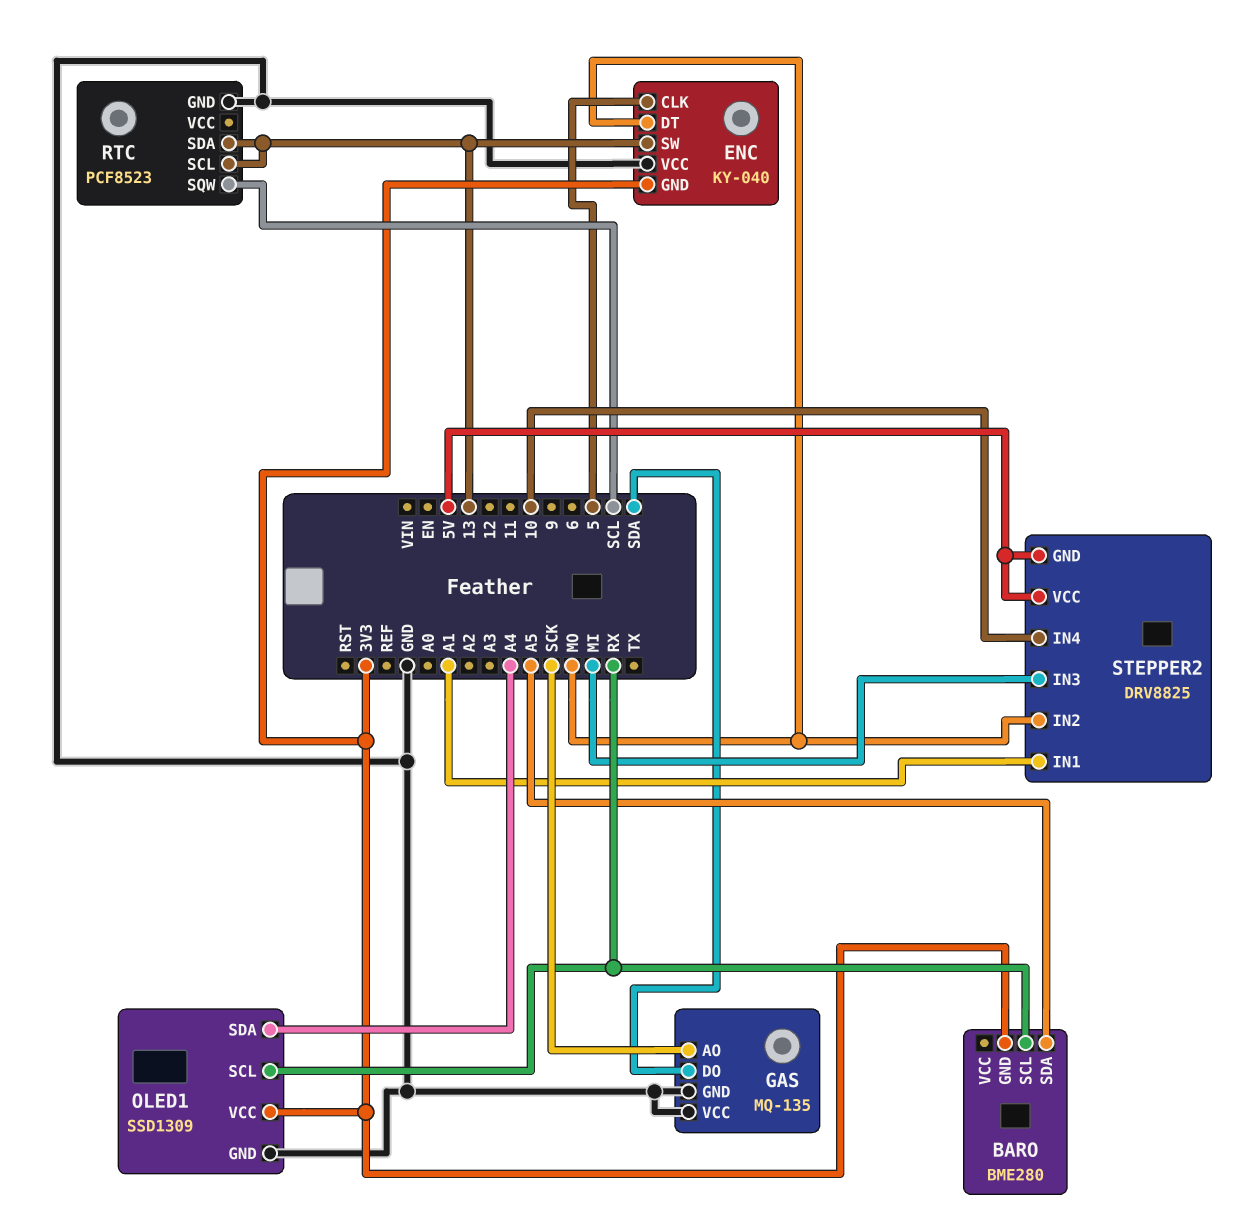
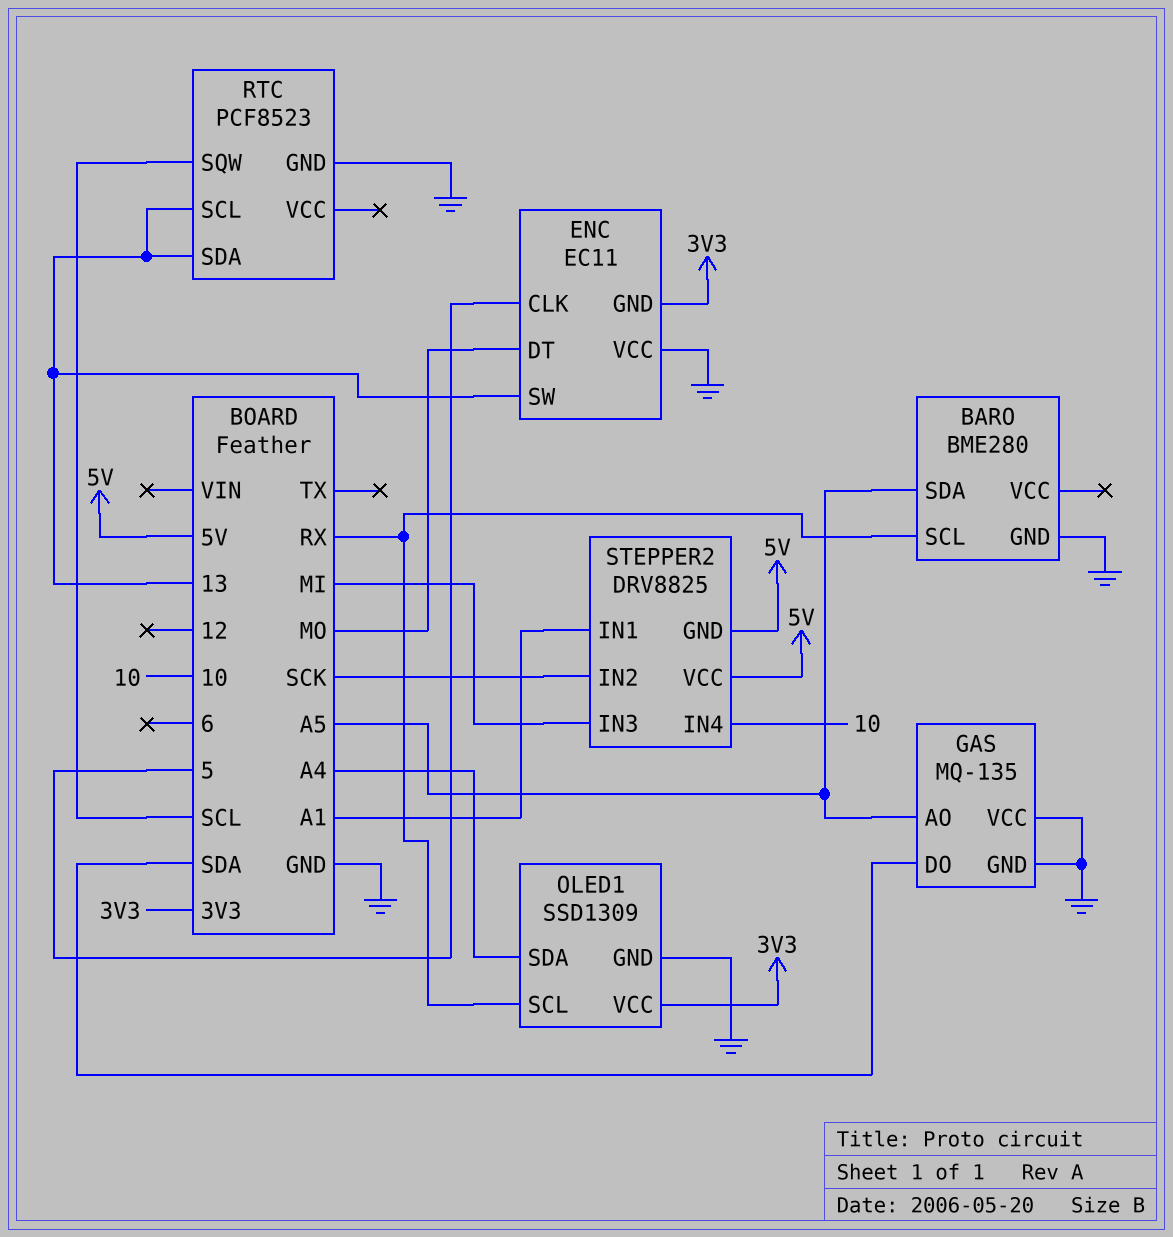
BARO pin GND: 3V3 -> GND
ENC: KY-040 -> EC11
GAS pin AO: SCK -> A5
STEPPER2 pin IN2: MO -> SCK

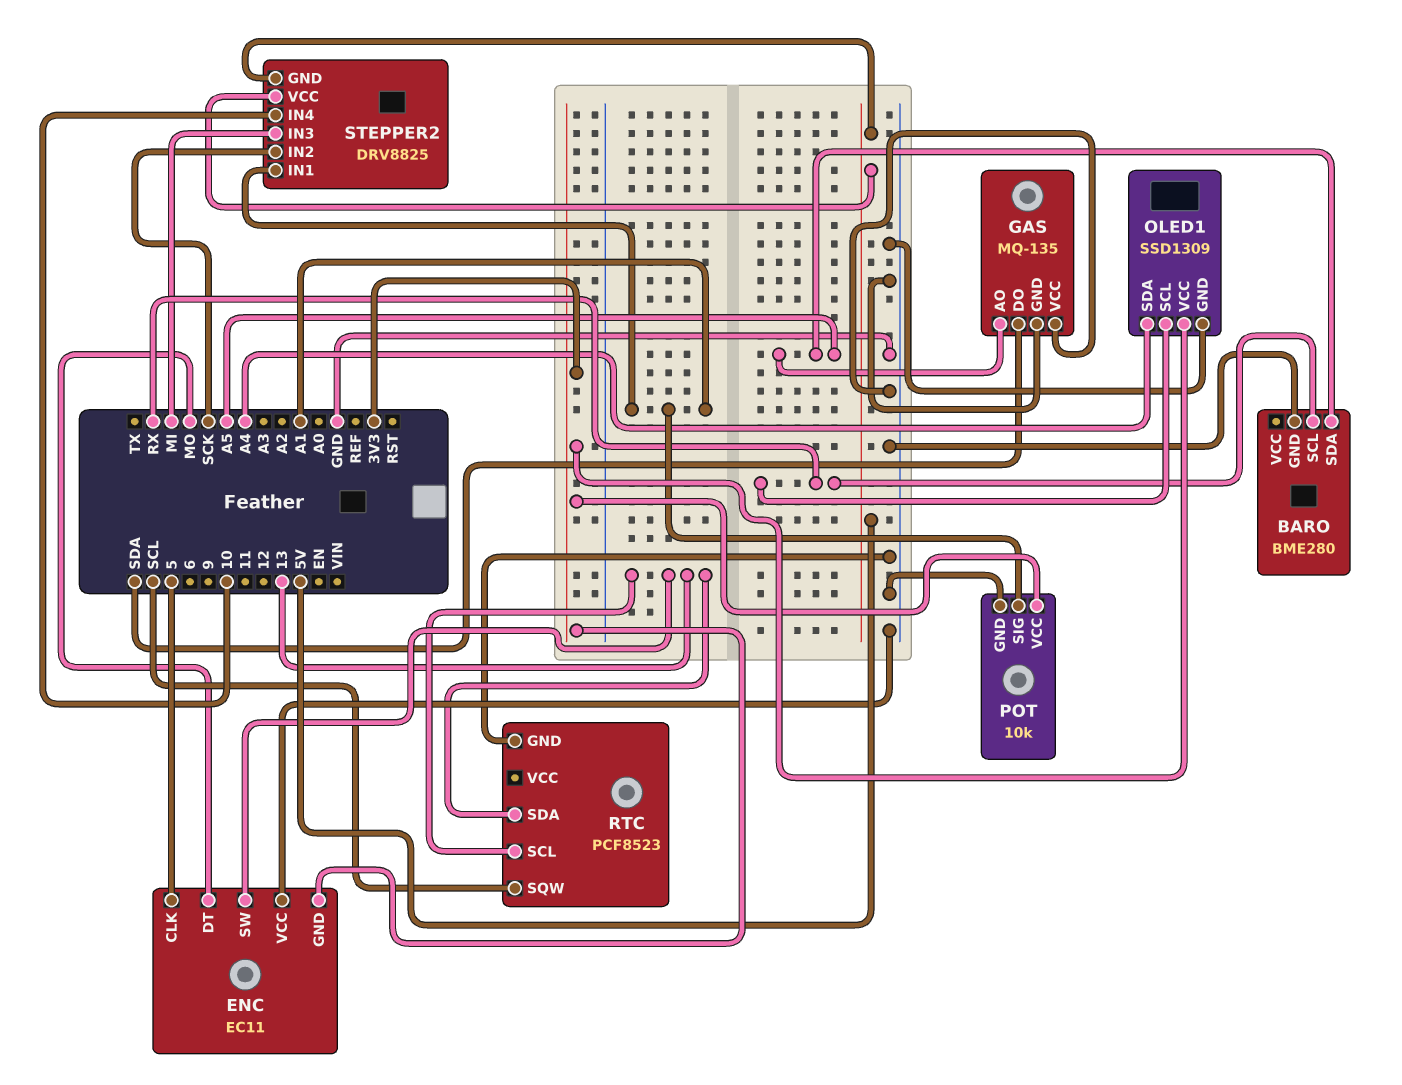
POT: none -> 10k
POT pin GND: none -> GND
POT pin SIG: none -> A1
POT pin VCC: none -> 3V3

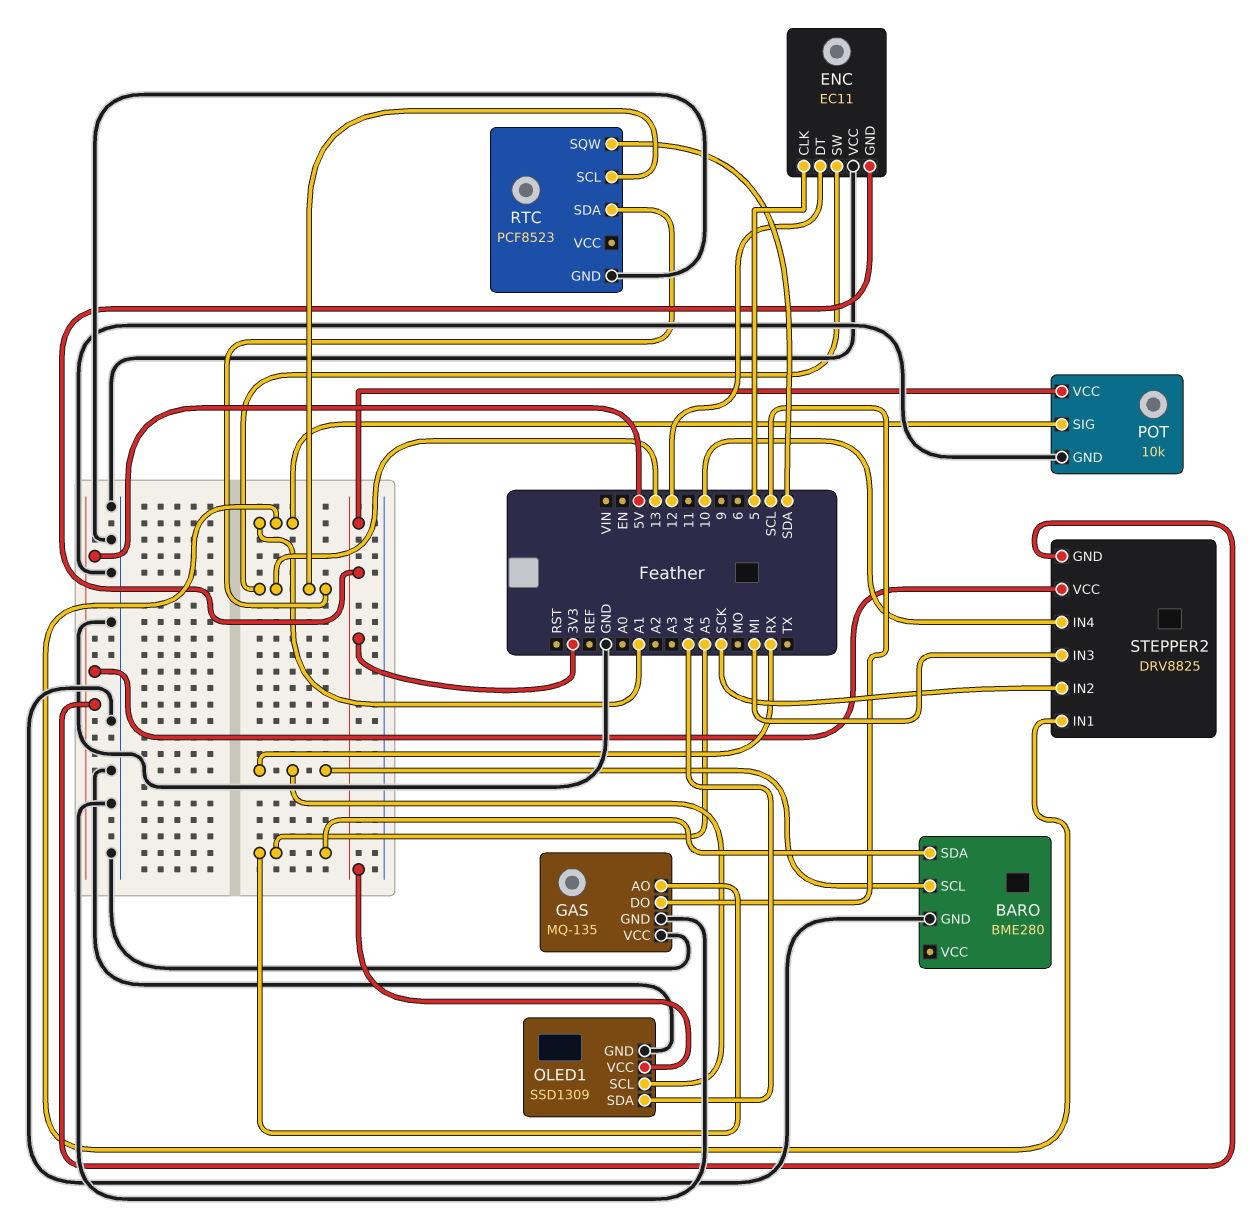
ENC pin DT: MO -> 12
GAS pin DO: SDA -> SCL
RTC pin SQW: SCL -> SDA

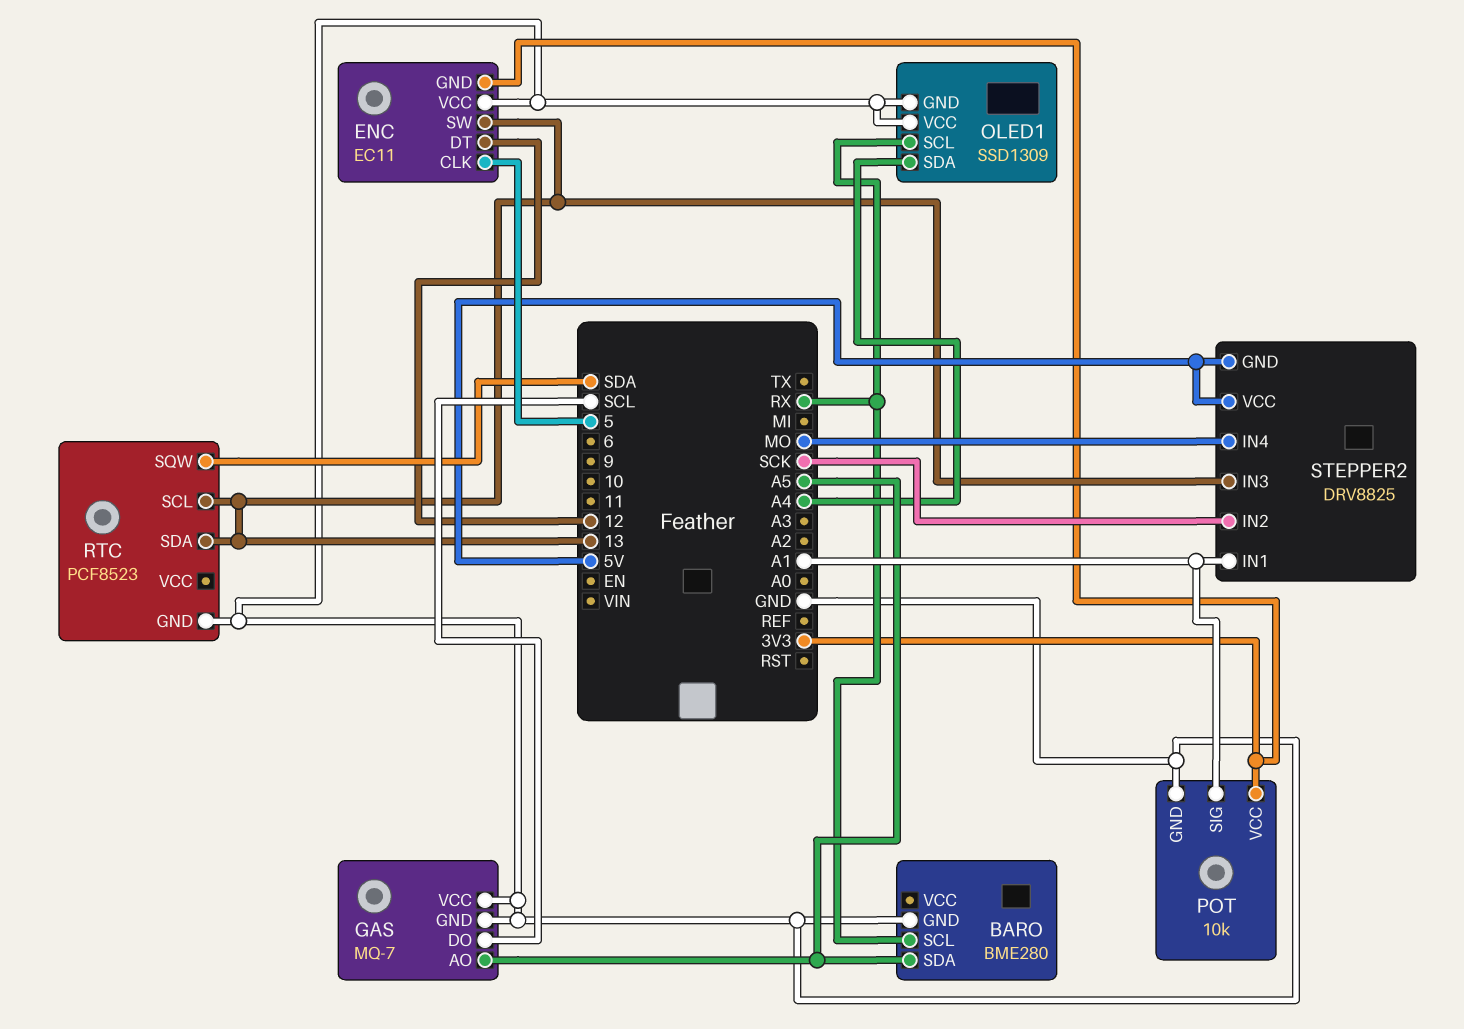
GAS: MQ-135 -> MQ-7
OLED1 pin VCC: 3V3 -> GND
STEPPER2 pin IN3: MI -> 13
STEPPER2 pin IN4: 10 -> MO

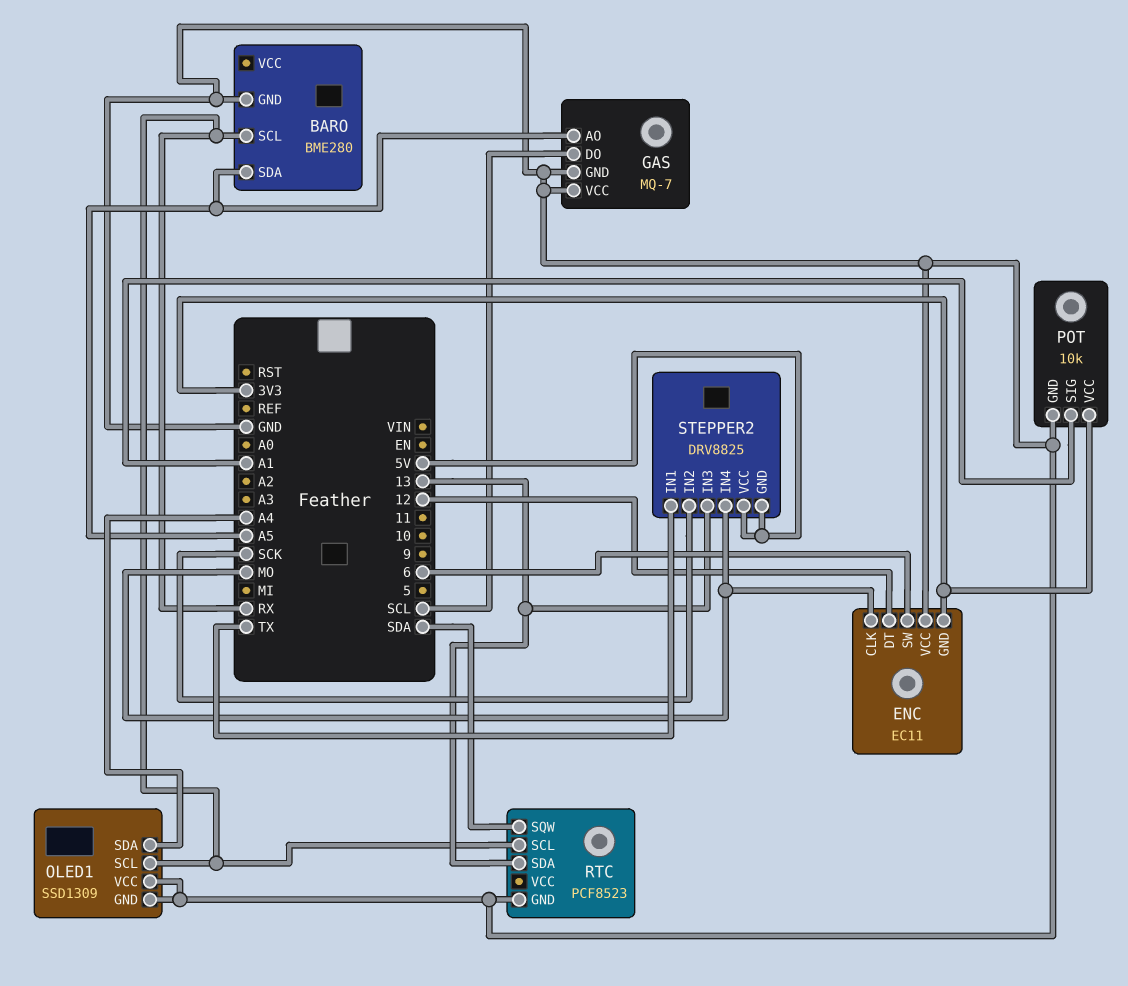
ENC pin CLK: 5 -> MO
ENC pin SW: 13 -> 6
RTC pin SCL: 13 -> RX
STEPPER2 pin IN1: A1 -> TX

